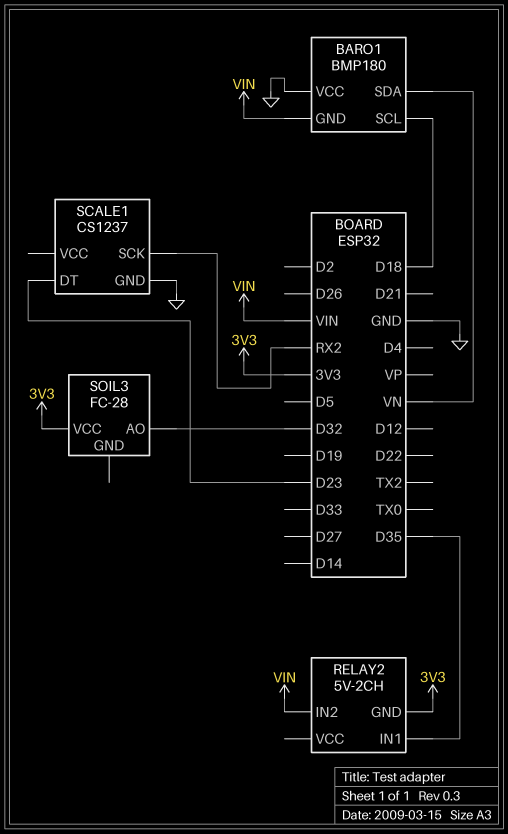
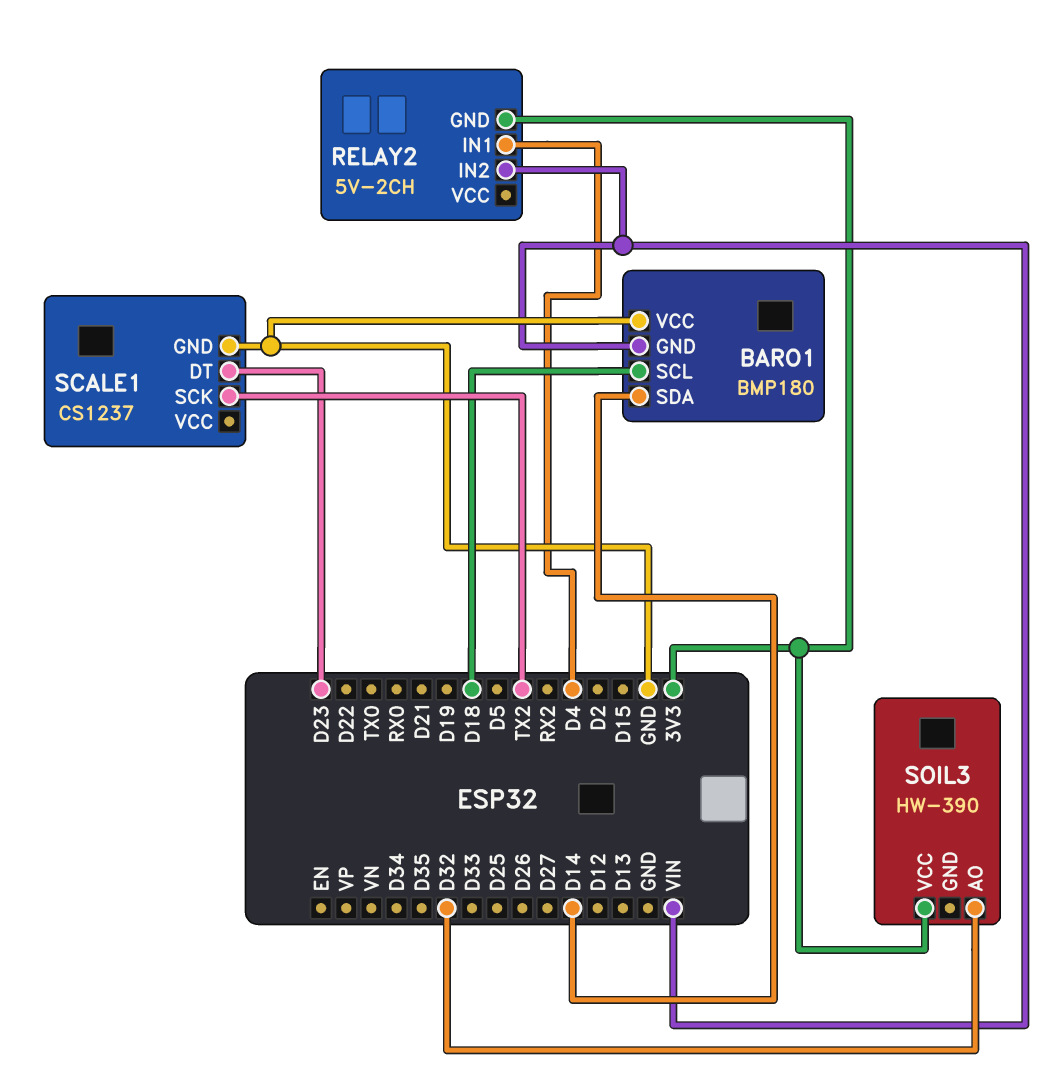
BARO1 pin SDA: VN -> D14
RELAY2 pin IN1: D35 -> D4
SCALE1 pin SCK: RX2 -> TX2
SOIL3: FC-28 -> HW-390

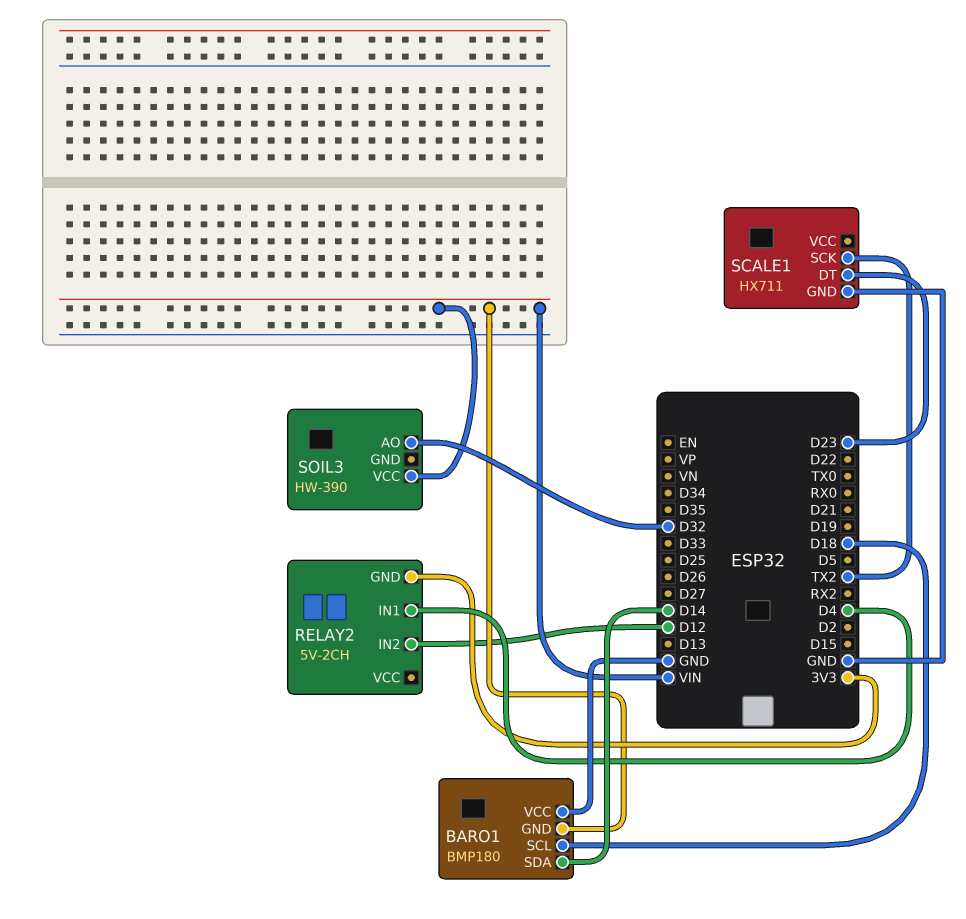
RELAY2 pin IN2: VIN -> D12
SCALE1: CS1237 -> HX711
SOIL3 pin VCC: 3V3 -> VIN

